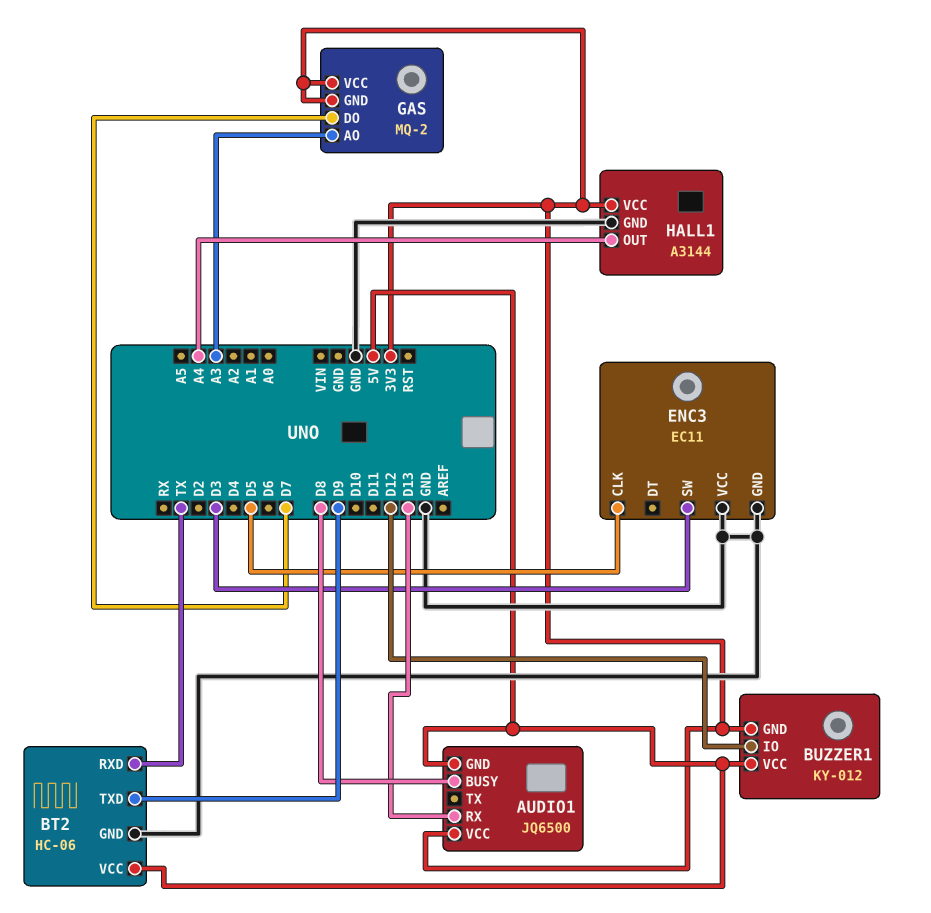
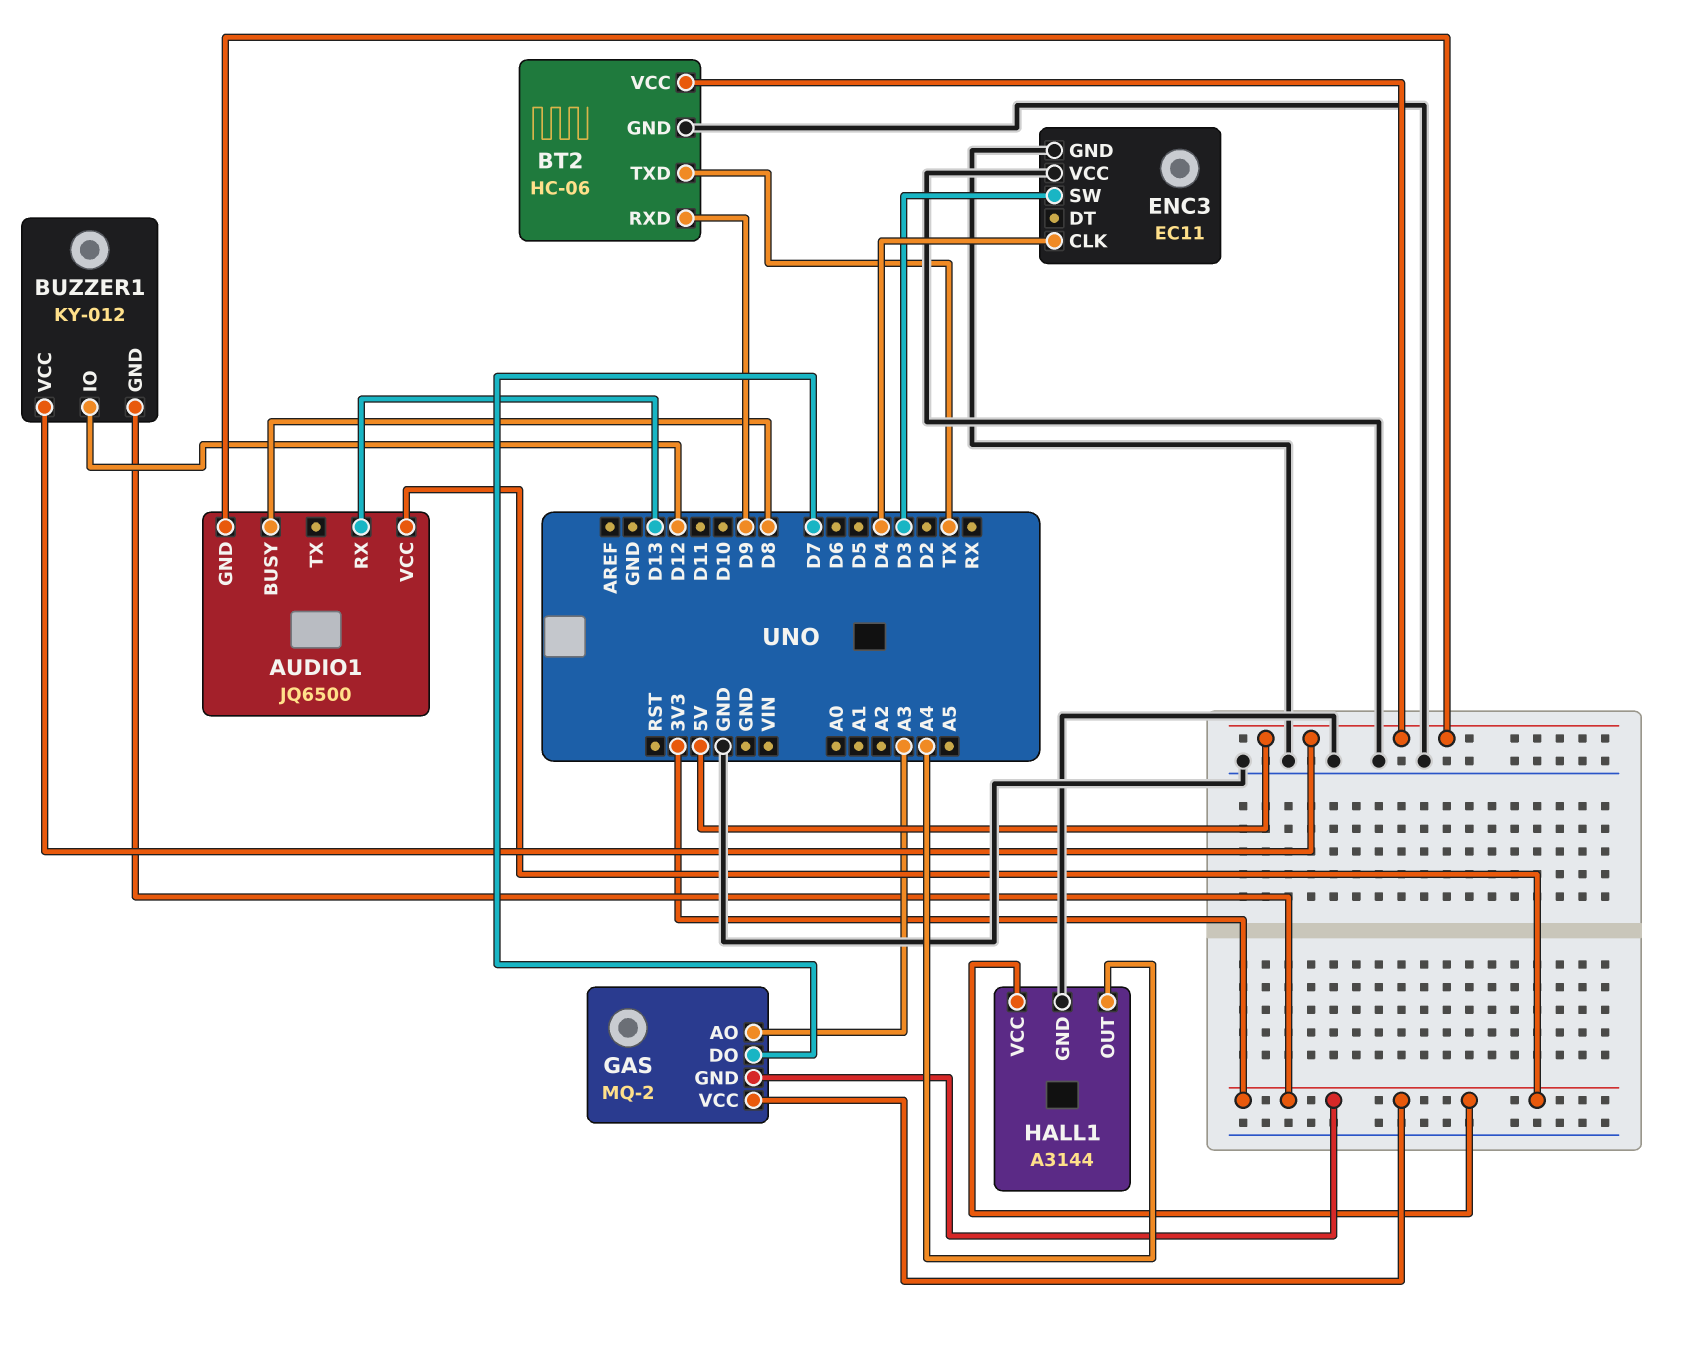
BT2 pin RXD: TX -> D9
BT2 pin TXD: D9 -> TX
ENC3 pin CLK: D5 -> D4

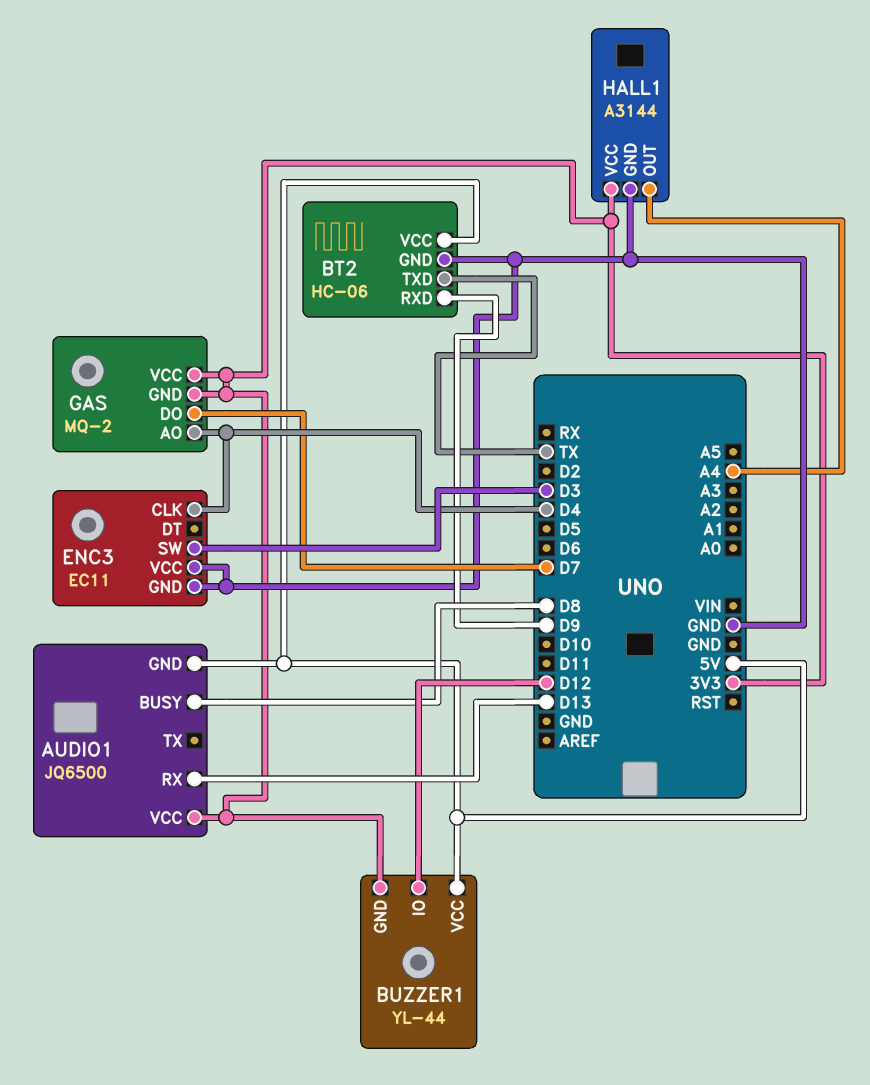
BUZZER1: KY-012 -> YL-44
GAS pin AO: A3 -> D4

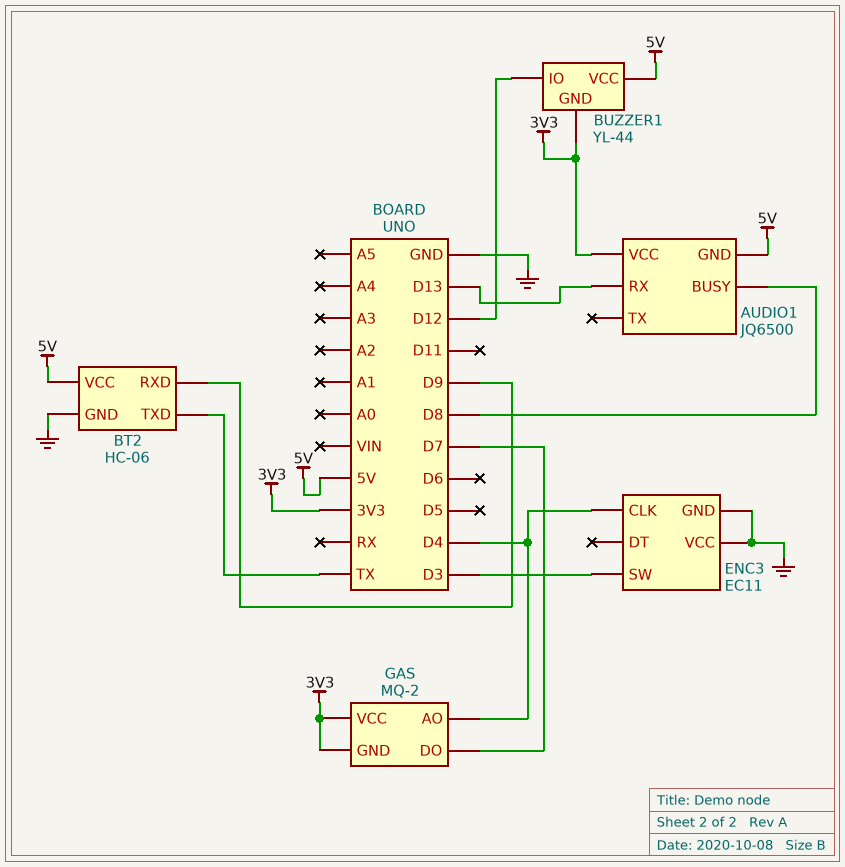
HALL1: A3144 -> none
HALL1 pin GND: GND -> none
HALL1 pin OUT: A4 -> none
HALL1 pin VCC: 3V3 -> none

